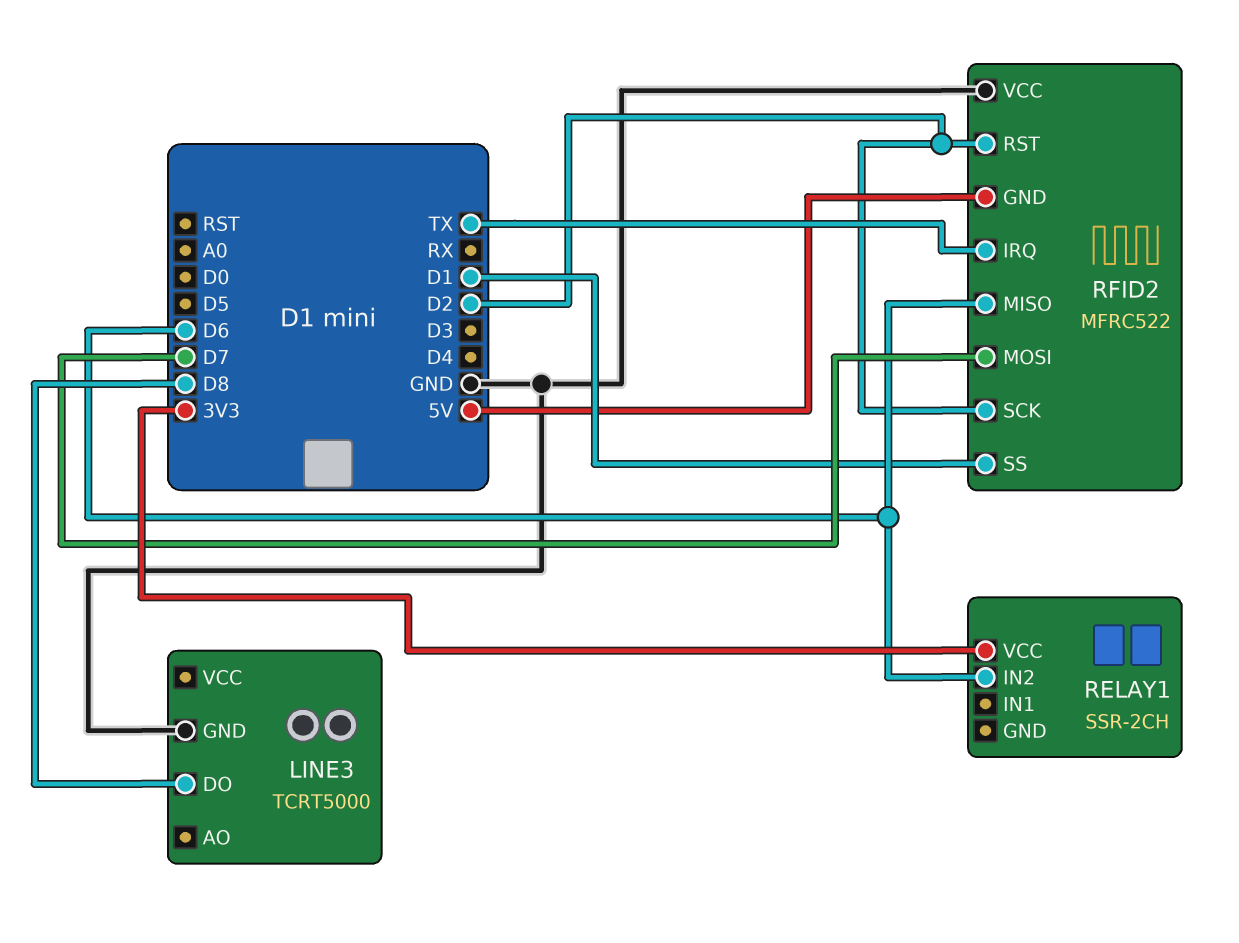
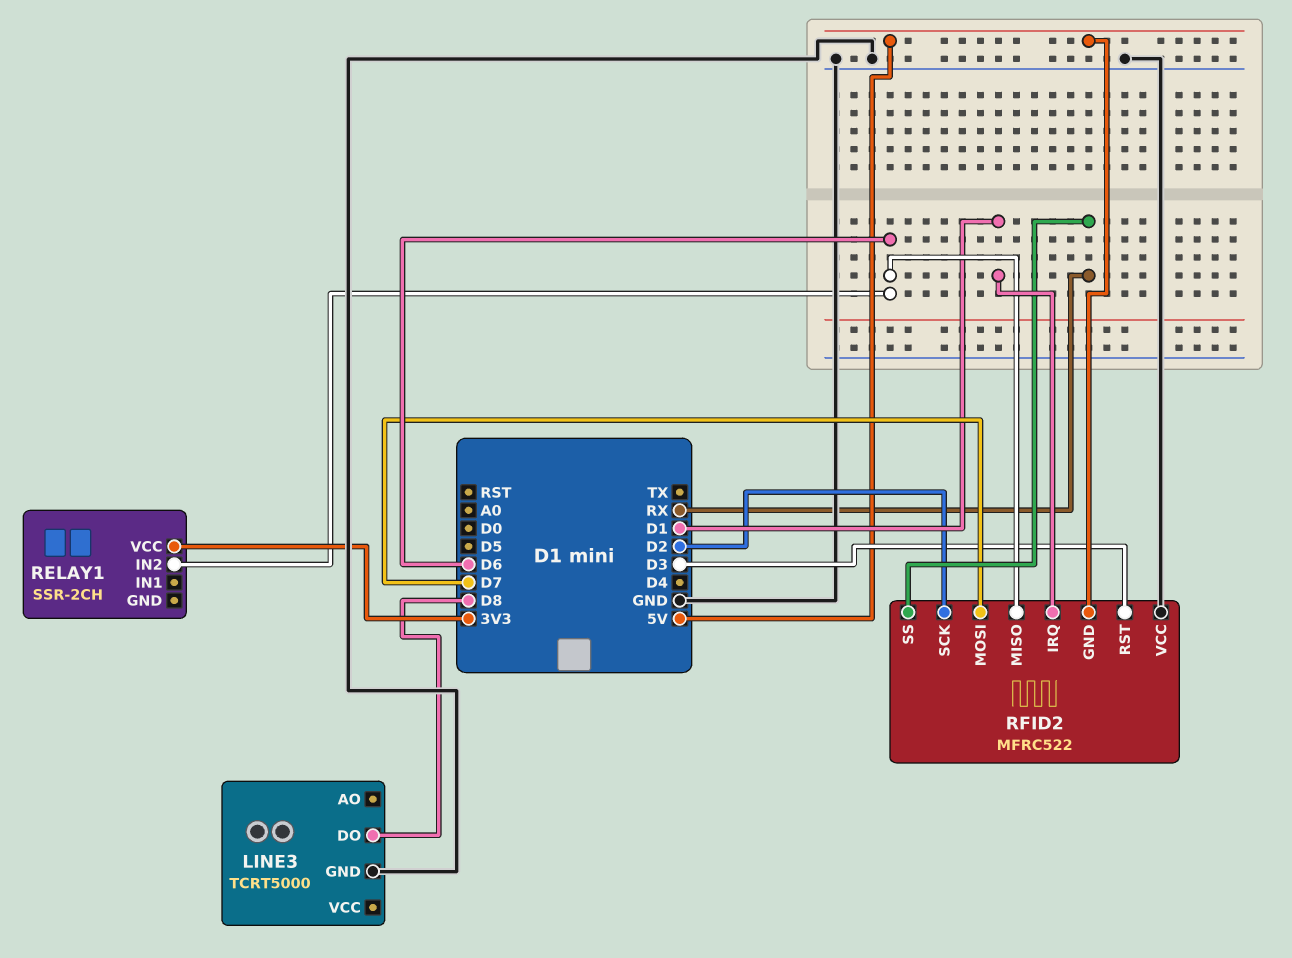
RFID2 pin IRQ: TX -> D1
RFID2 pin RST: D2 -> D3
RFID2 pin SS: D1 -> RX

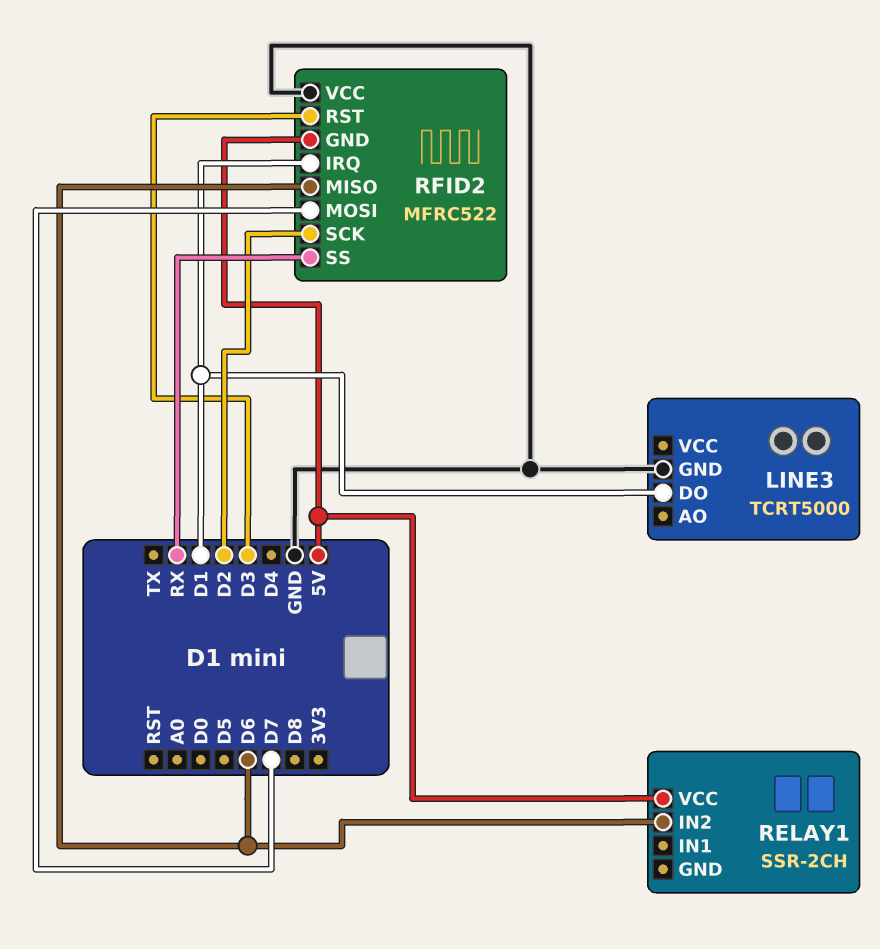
LINE3 pin DO: D8 -> D1
RELAY1 pin VCC: 3V3 -> 5V

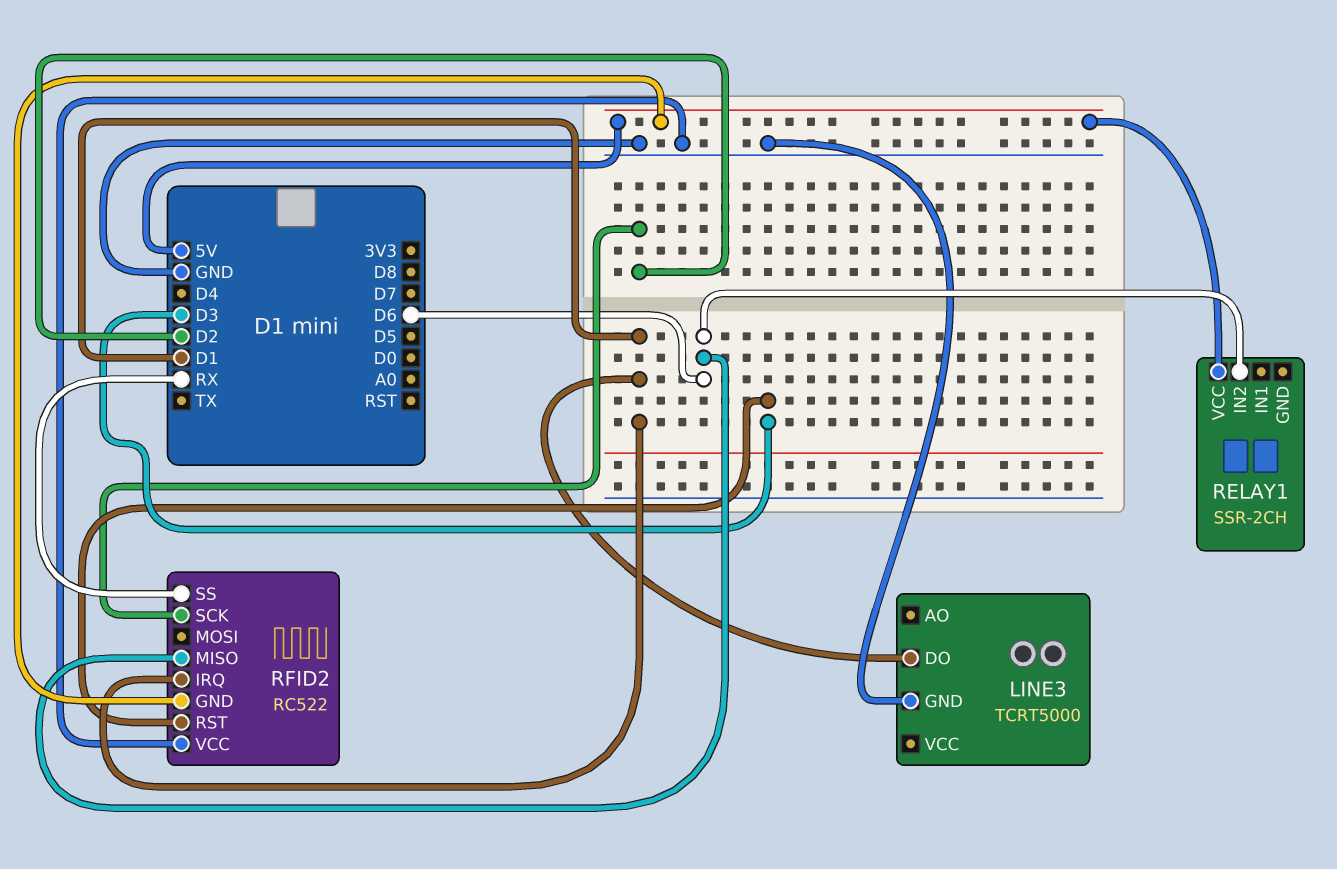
RFID2: MFRC522 -> RC522
RFID2 pin MOSI: D7 -> none

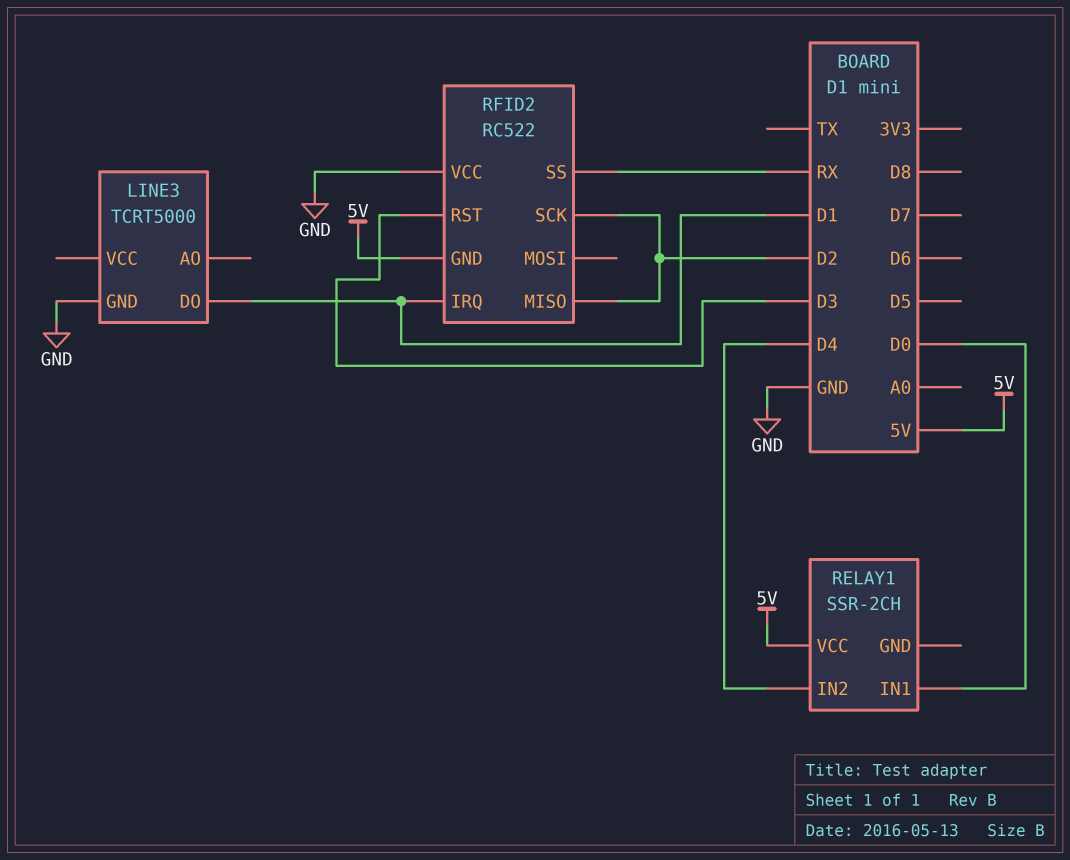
RELAY1 pin IN1: none -> D0
RELAY1 pin IN2: D6 -> D4
RFID2 pin MISO: D6 -> D2

